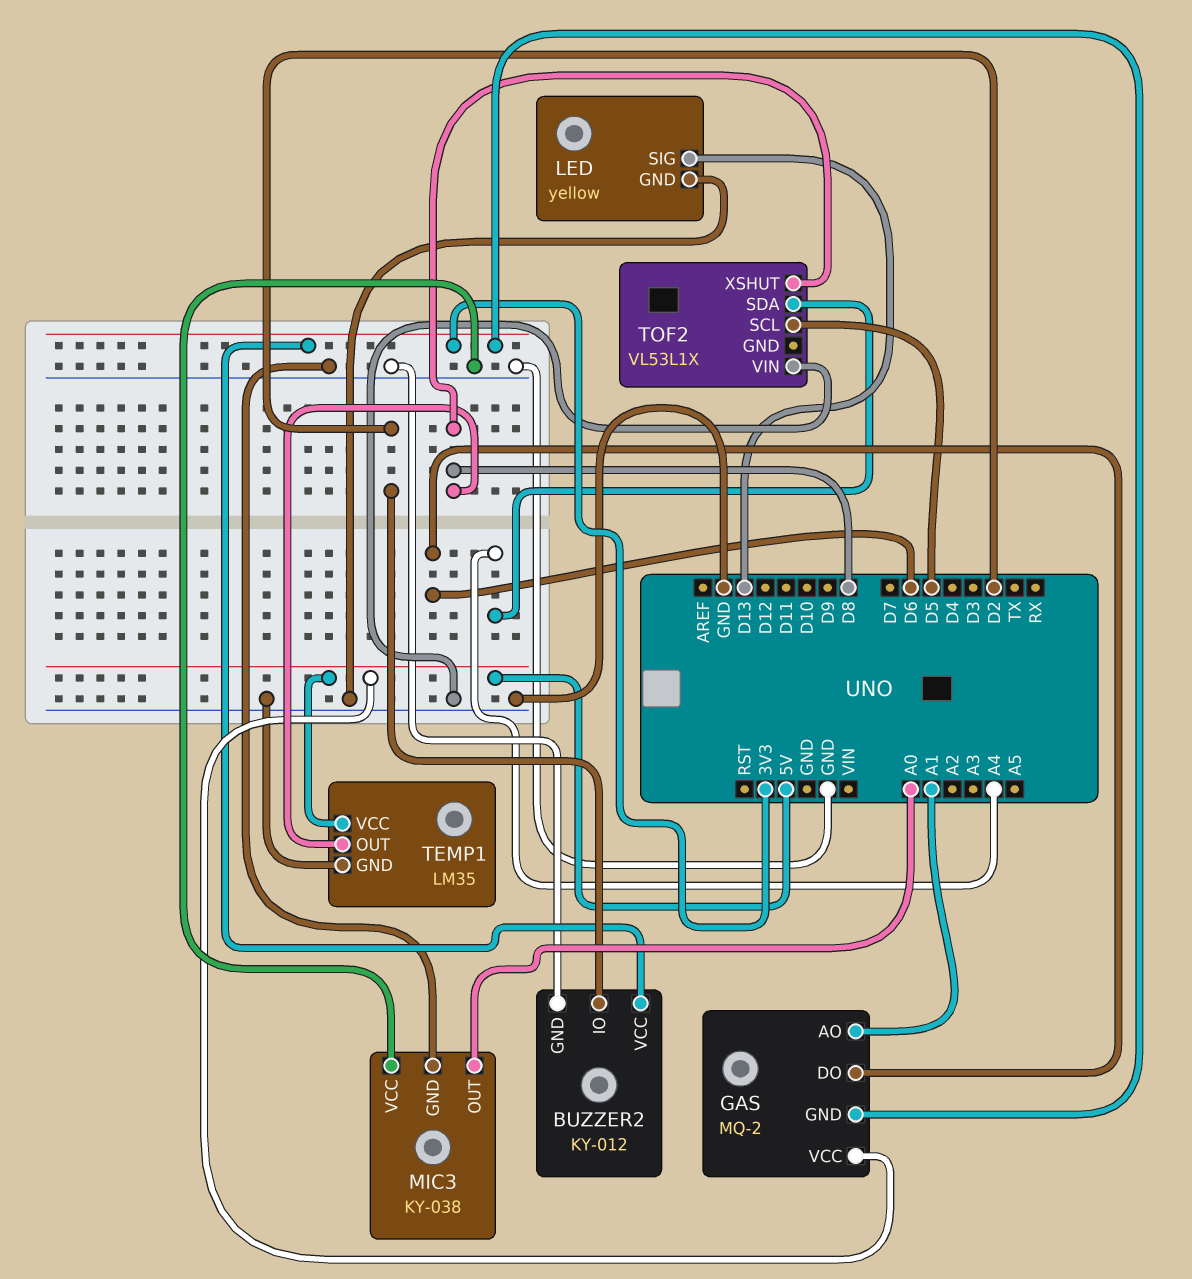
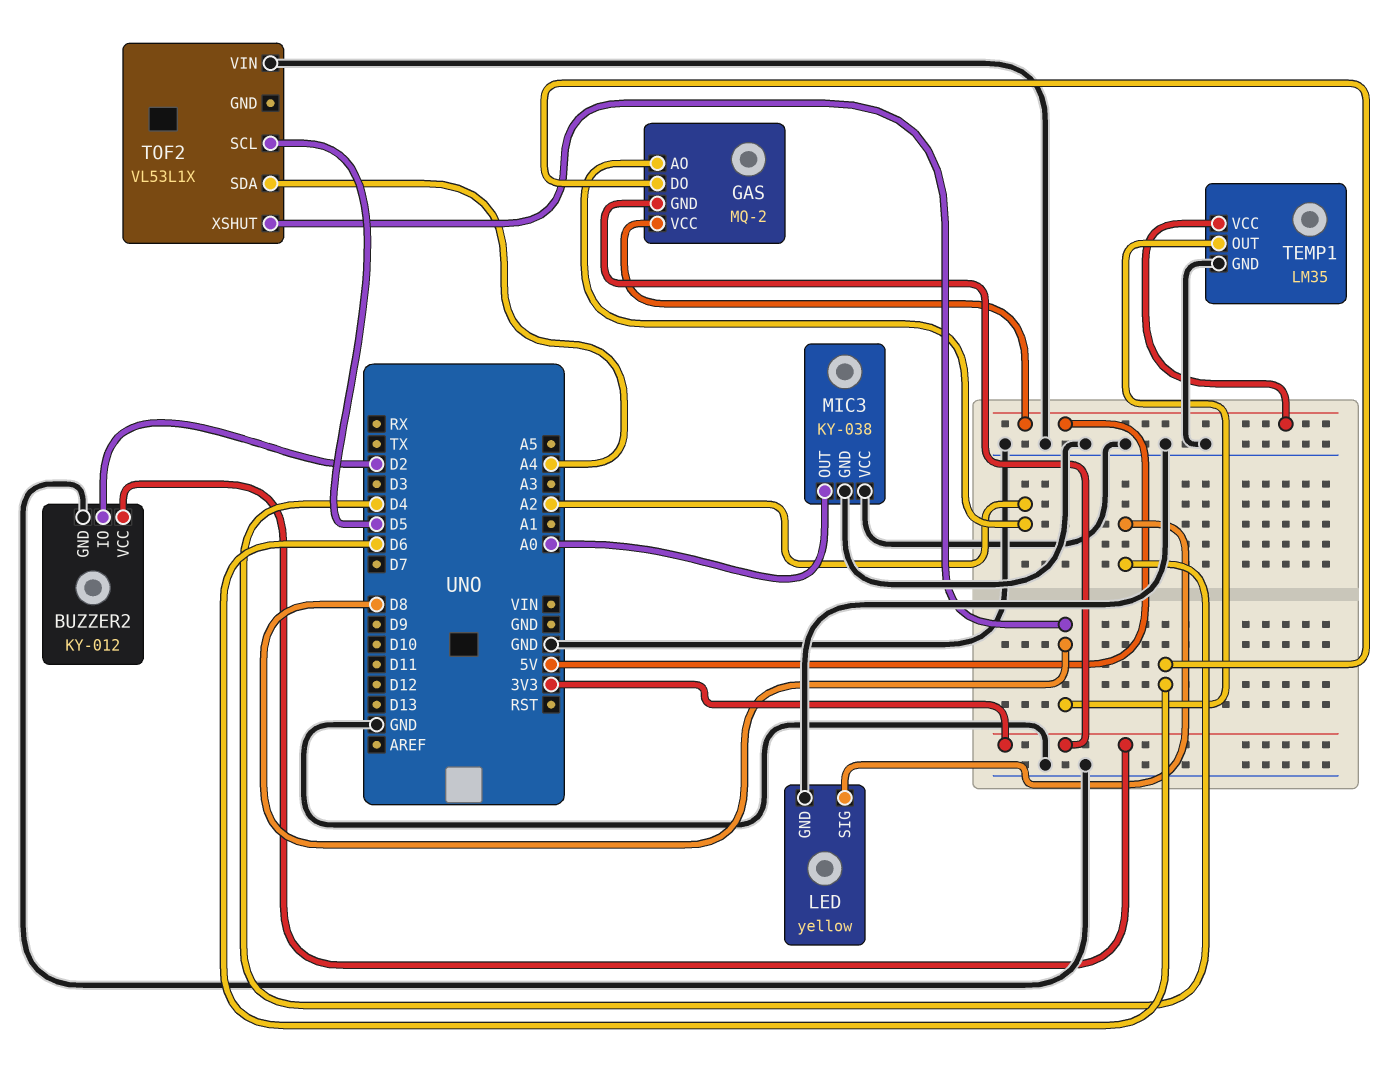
GAS pin AO: A1 -> A2
LED pin SIG: D13 -> D4

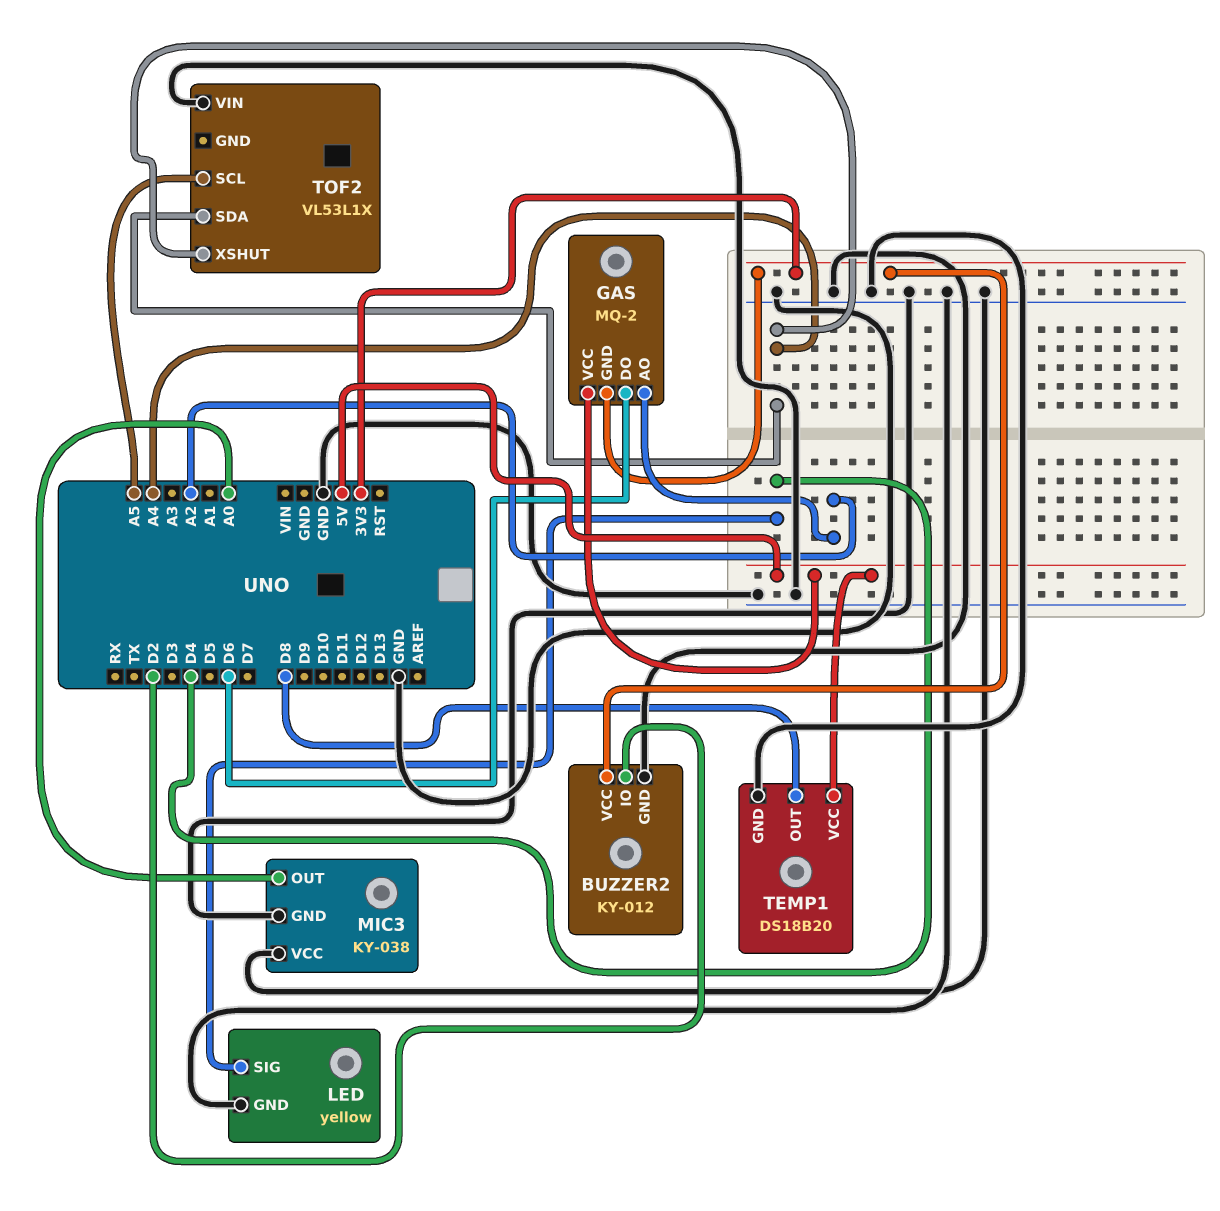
TEMP1: LM35 -> DS18B20
TOF2 pin SCL: D5 -> A5
TOF2 pin XSHUT: D8 -> A4

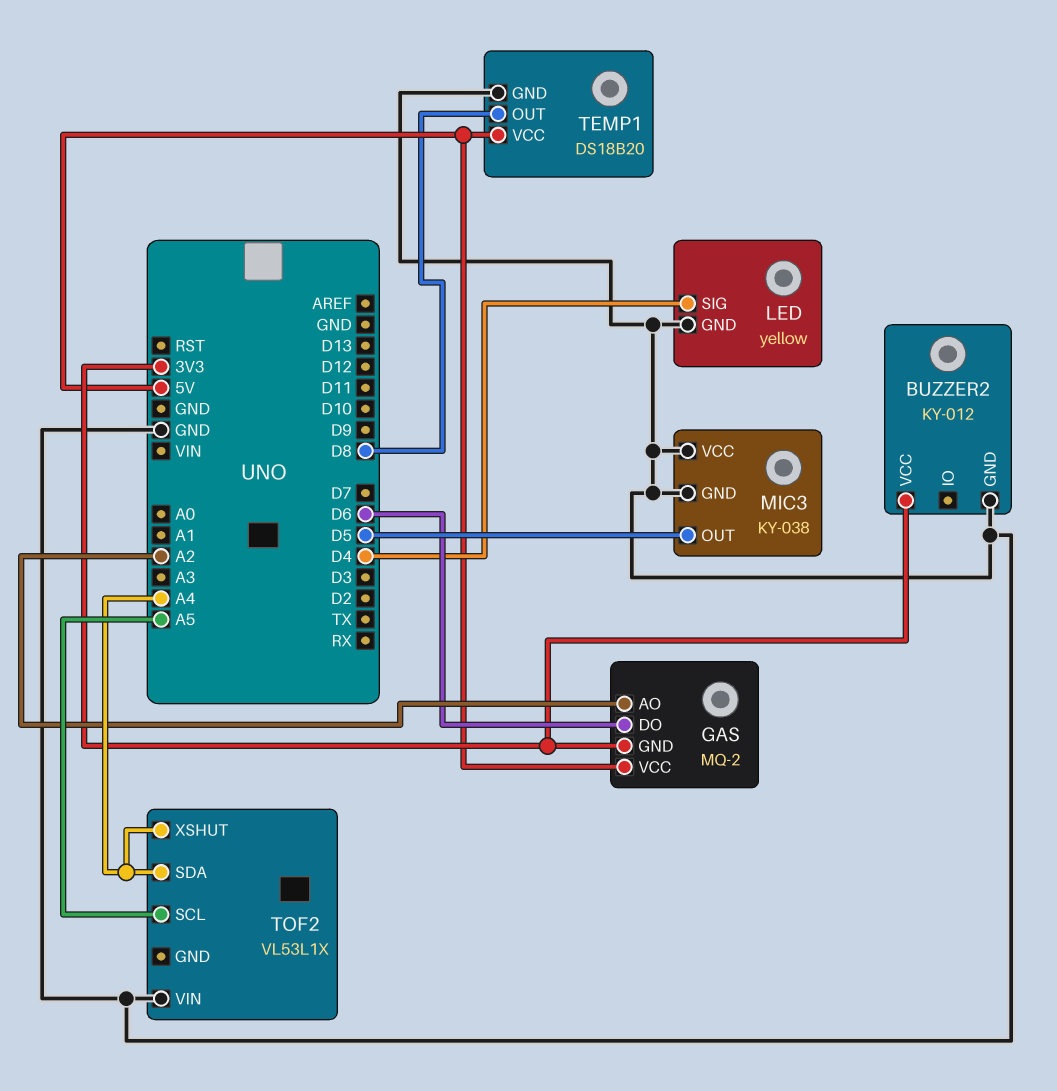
BUZZER2 pin IO: D2 -> none
MIC3 pin OUT: A0 -> D5

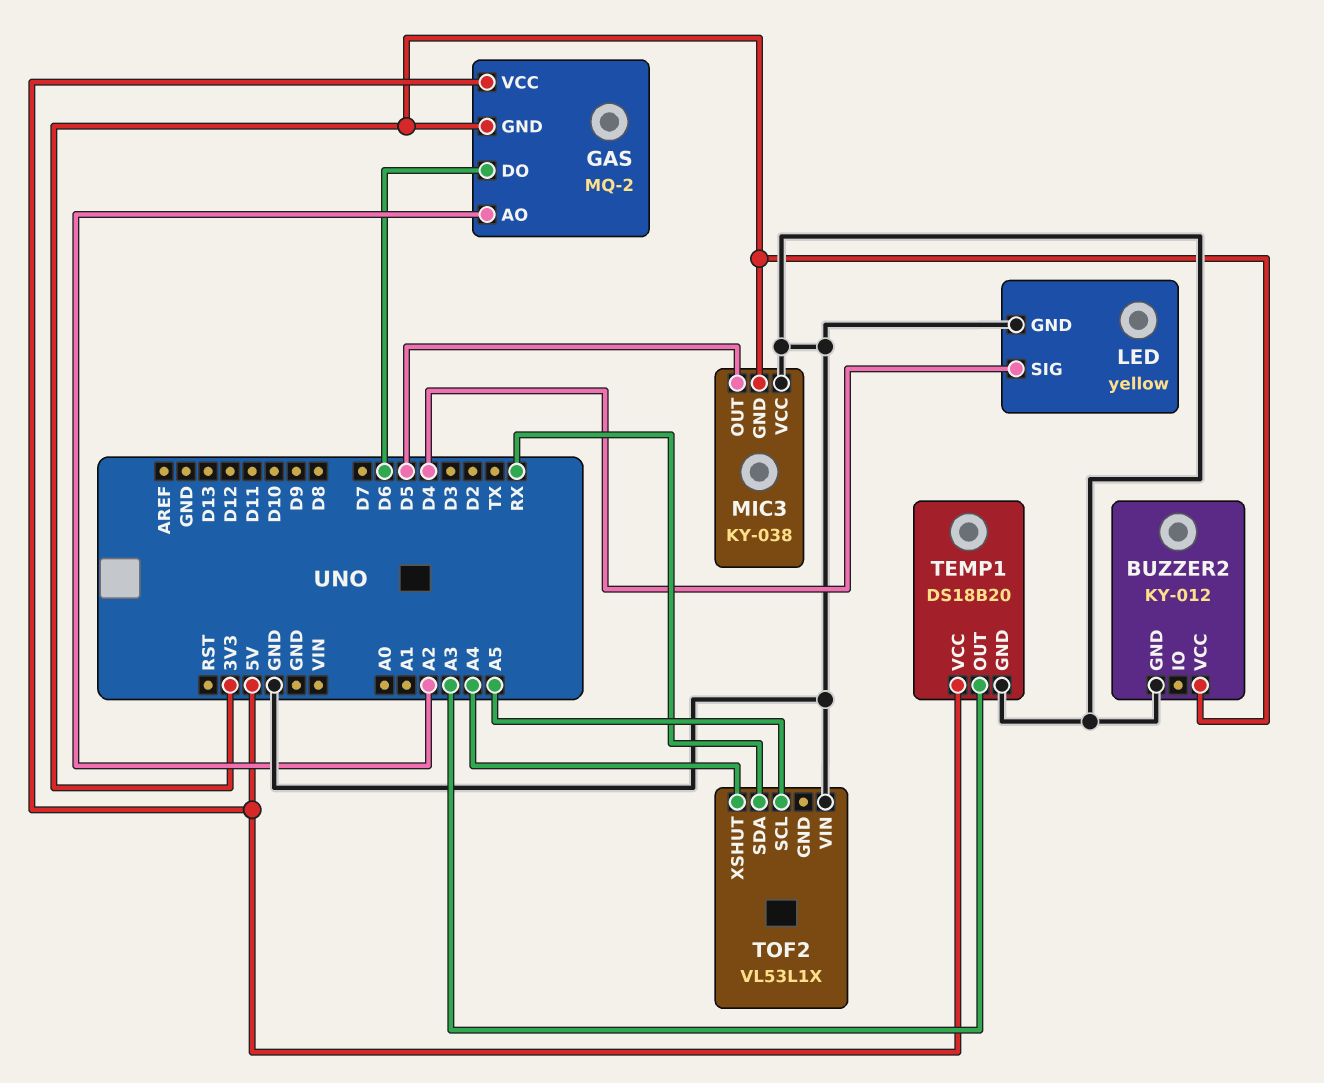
MIC3 pin GND: GND -> 3V3
TEMP1 pin OUT: D8 -> A3
TOF2 pin SDA: A4 -> RX

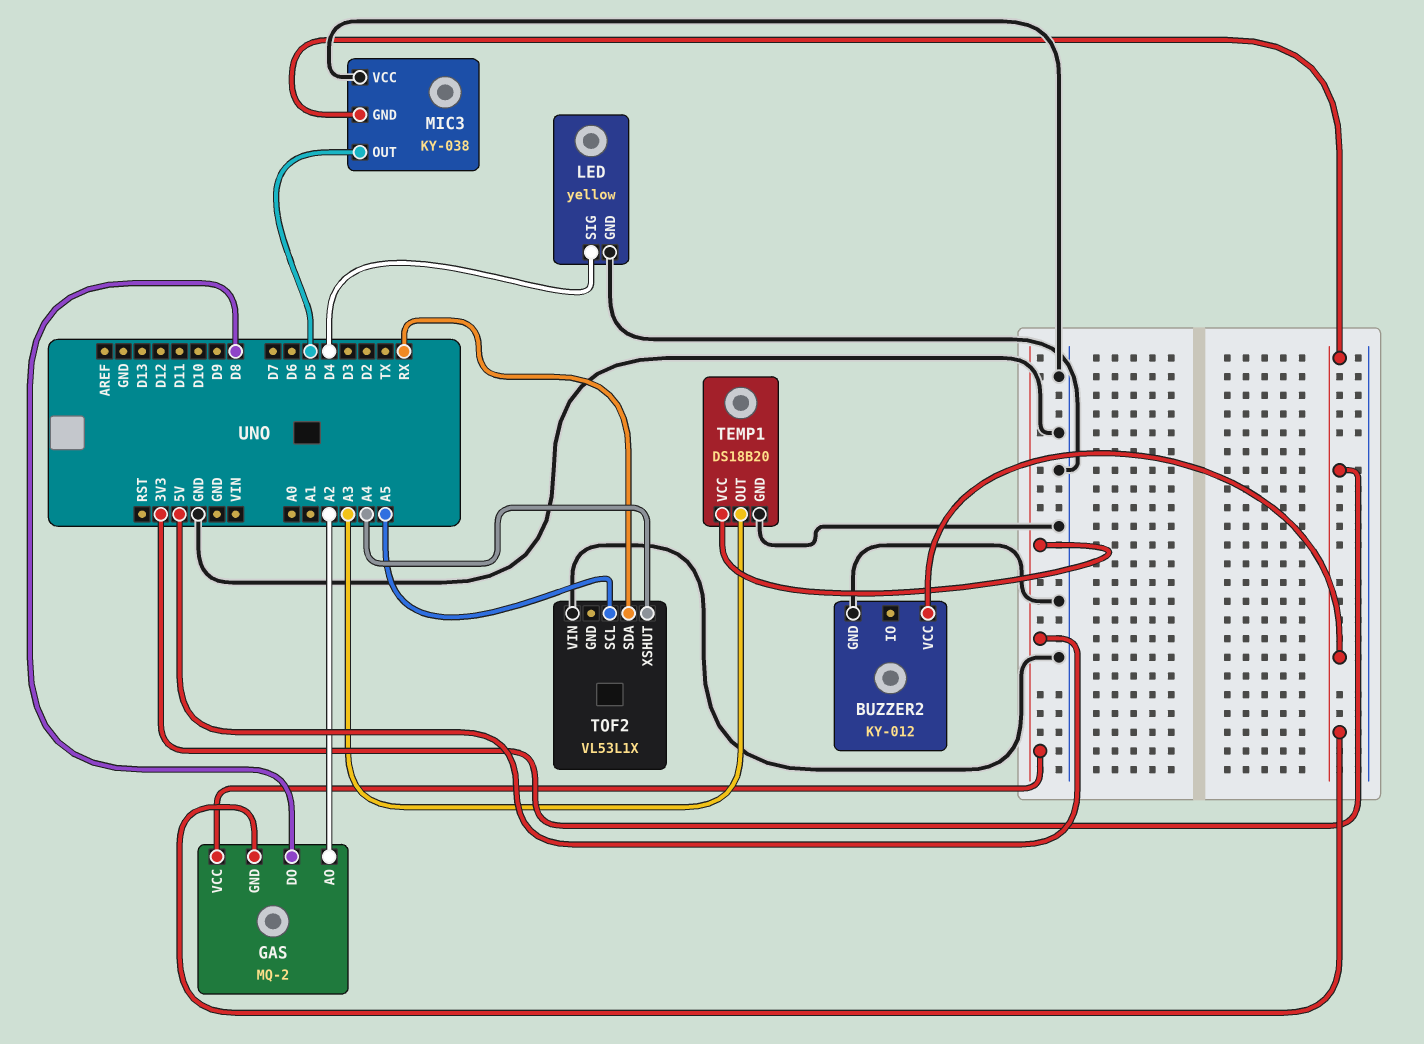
GAS pin DO: D6 -> D8

